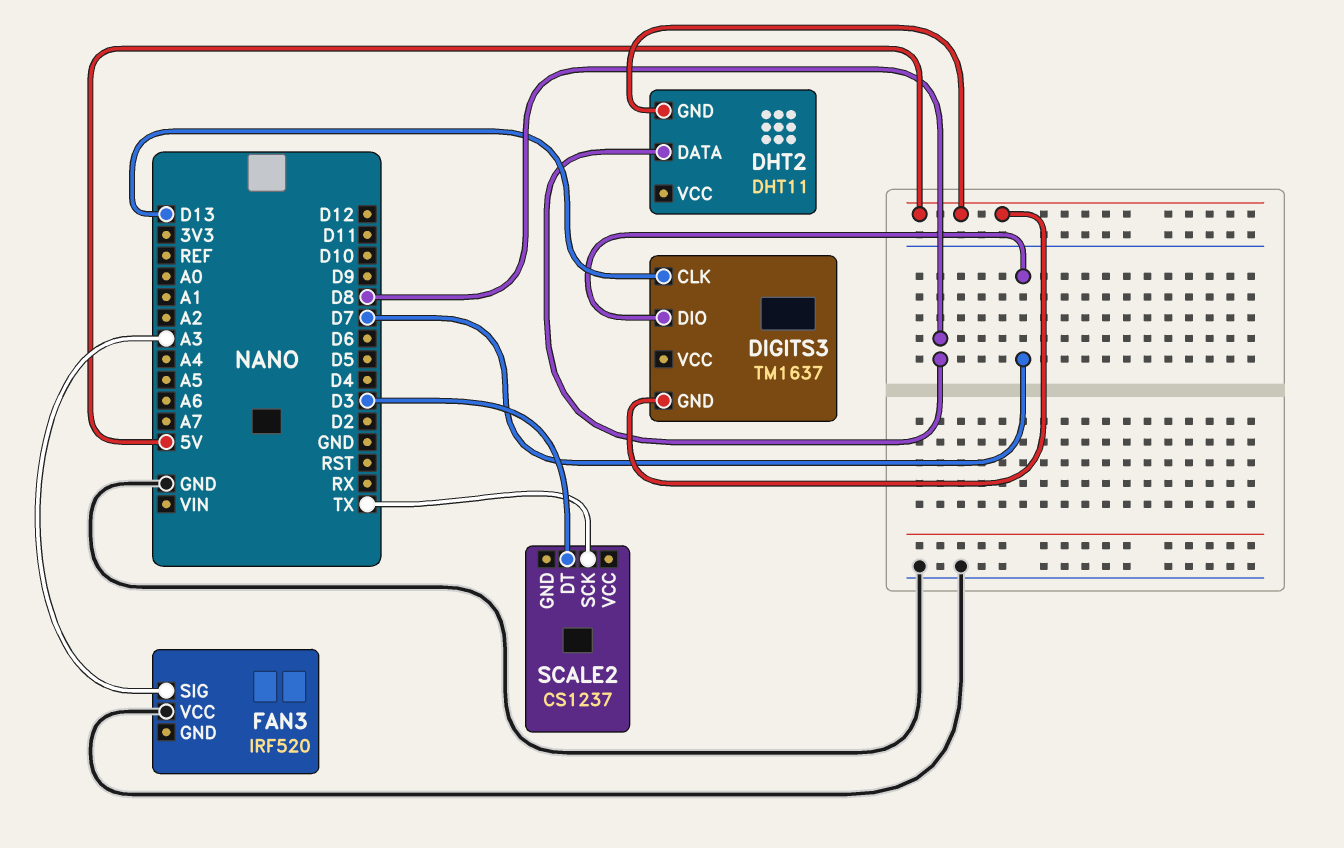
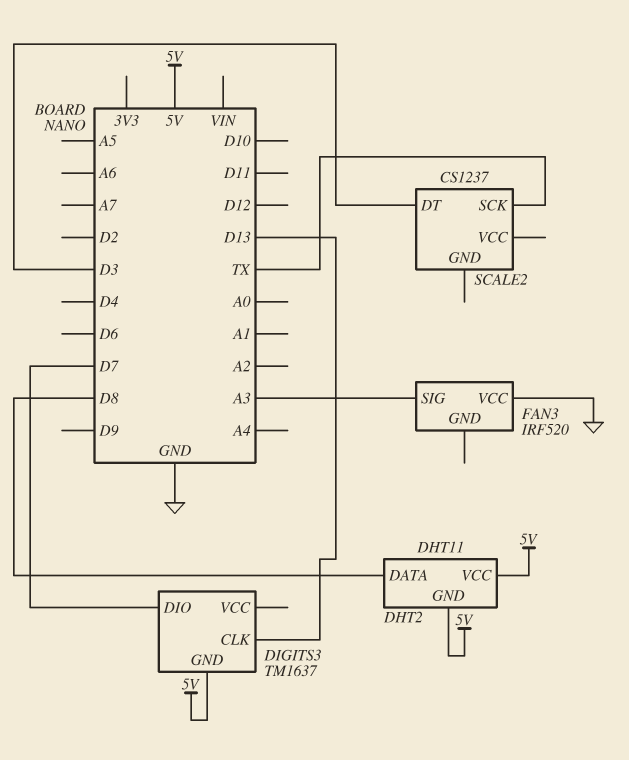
DHT2 pin VCC: none -> 5V

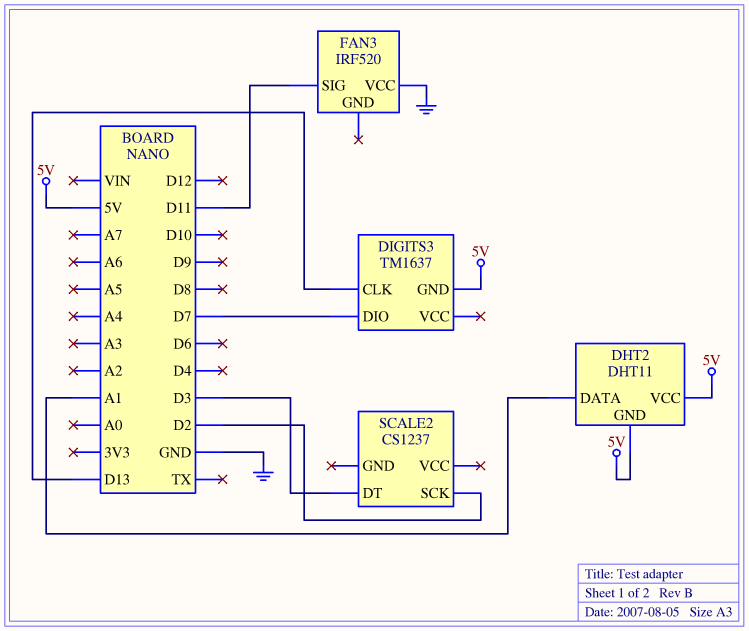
DHT2 pin DATA: D8 -> A1
FAN3 pin SIG: A3 -> D11
SCALE2 pin SCK: TX -> D2

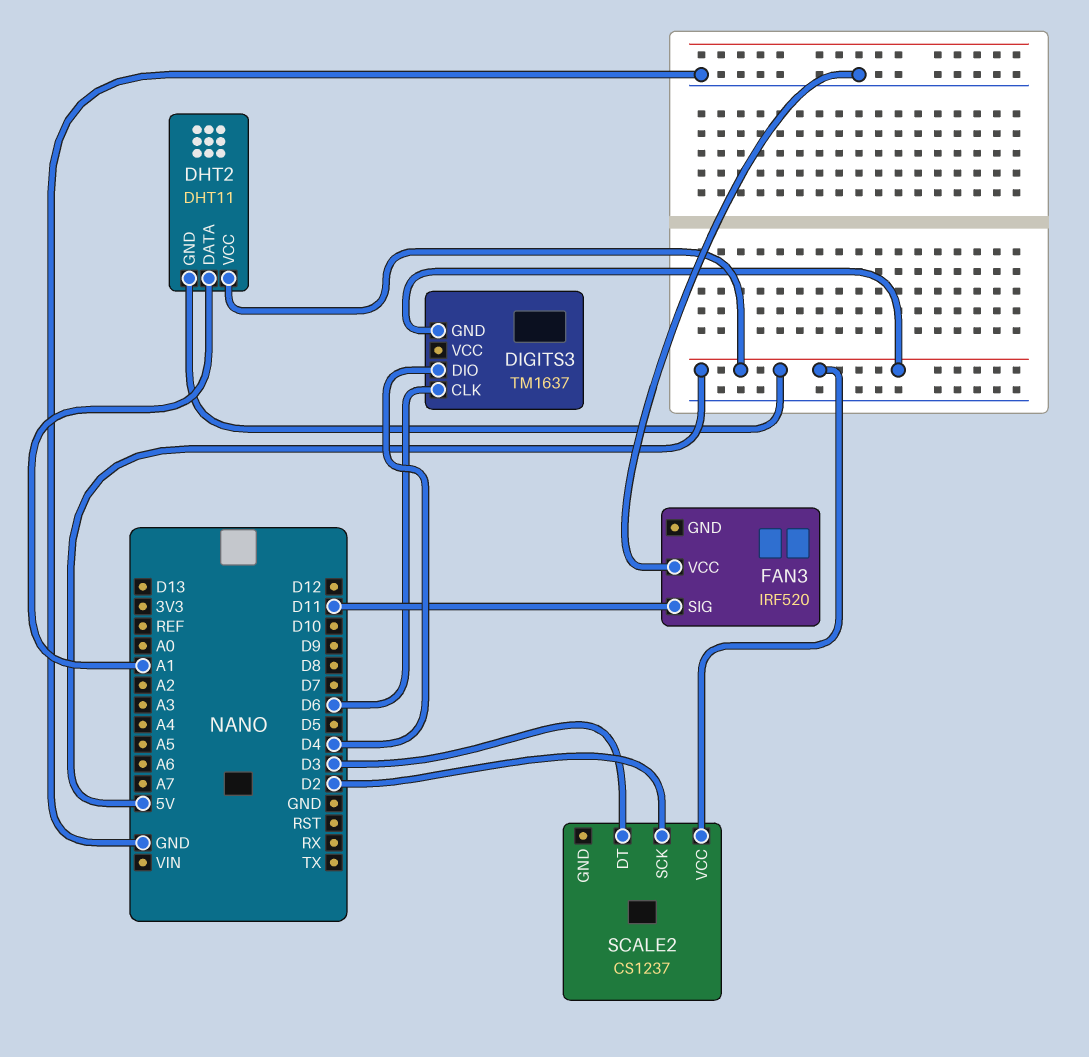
DIGITS3 pin CLK: D13 -> D6
DIGITS3 pin DIO: D7 -> D4
SCALE2 pin VCC: none -> 5V

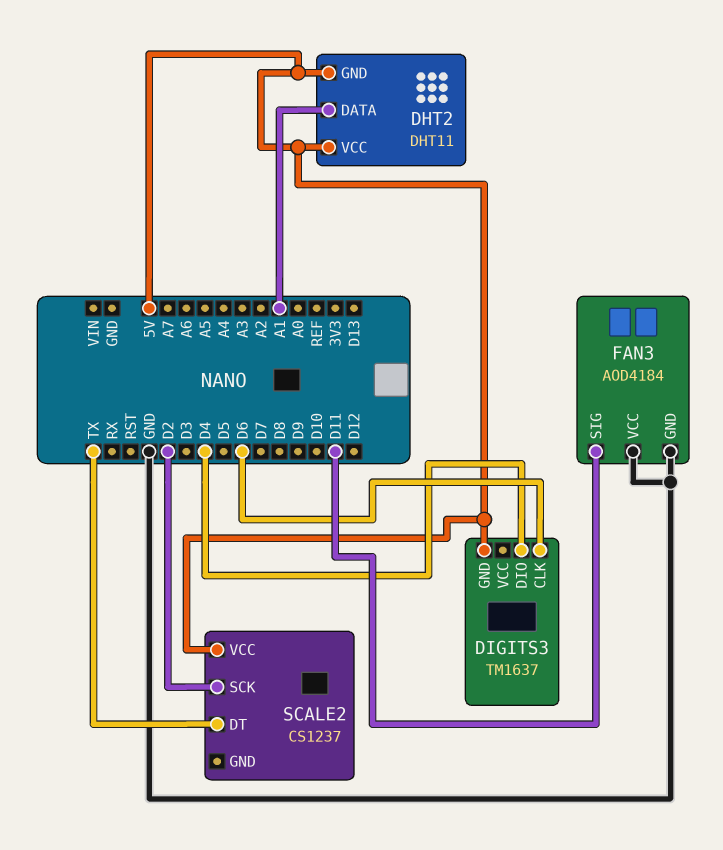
FAN3: IRF520 -> AOD4184
FAN3 pin GND: none -> GND
SCALE2 pin DT: D3 -> TX

